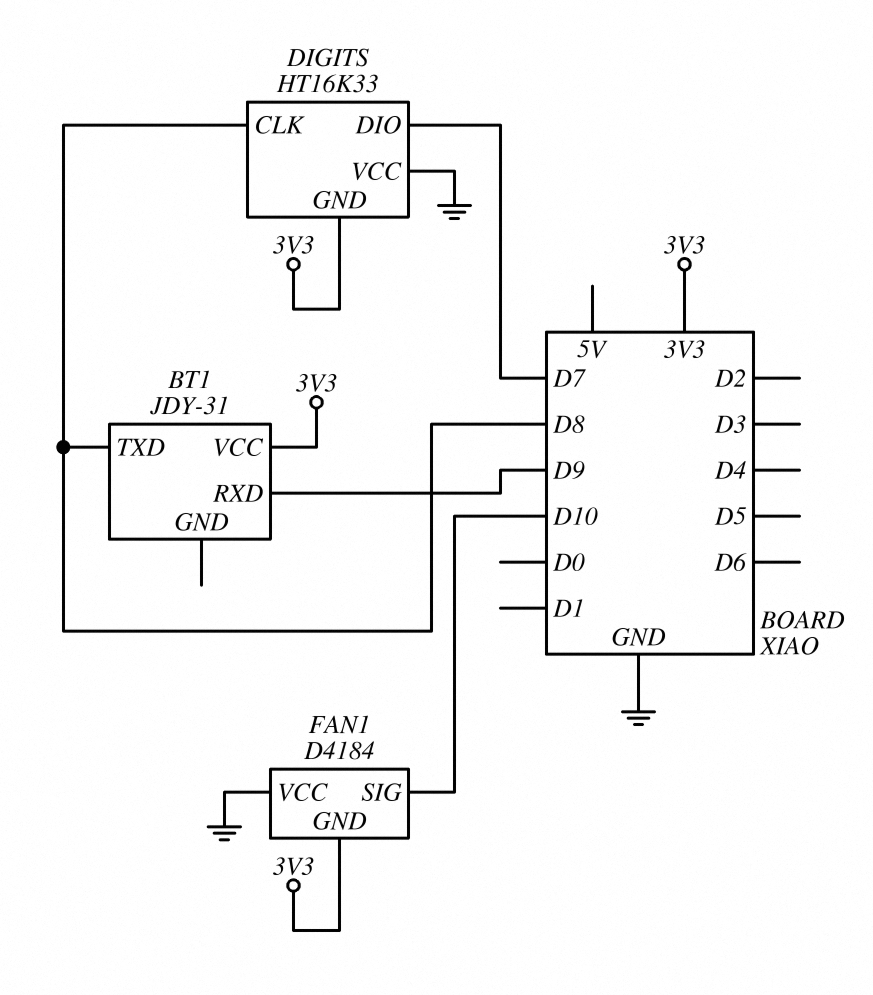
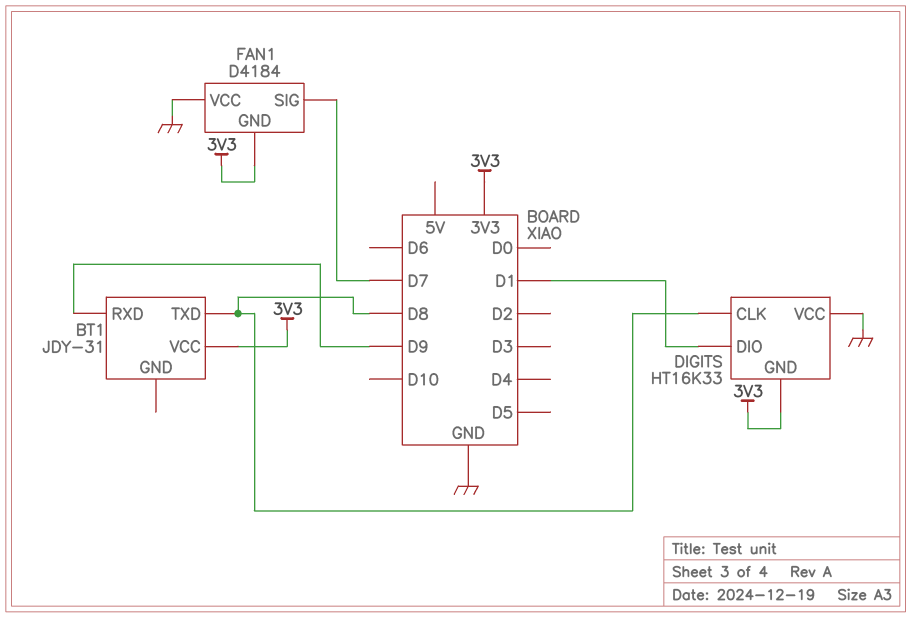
DIGITS pin DIO: D7 -> D1
FAN1 pin SIG: D10 -> D7

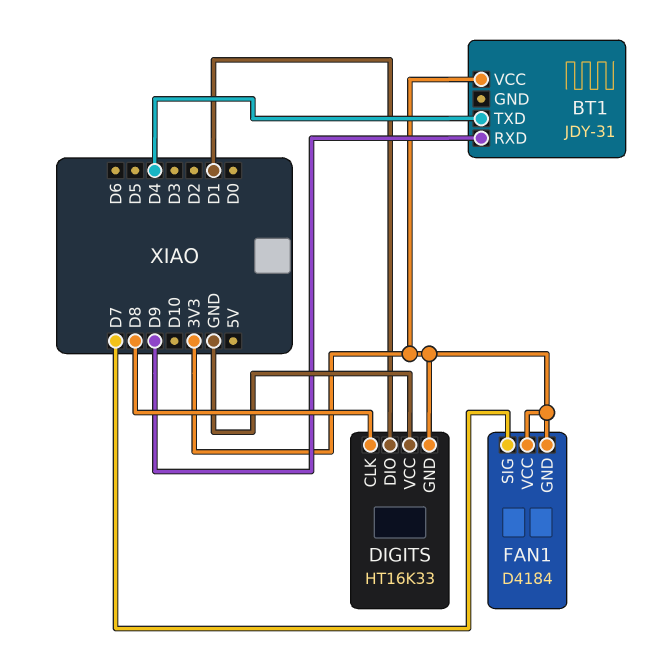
BT1 pin TXD: D8 -> D4
FAN1 pin VCC: GND -> 3V3

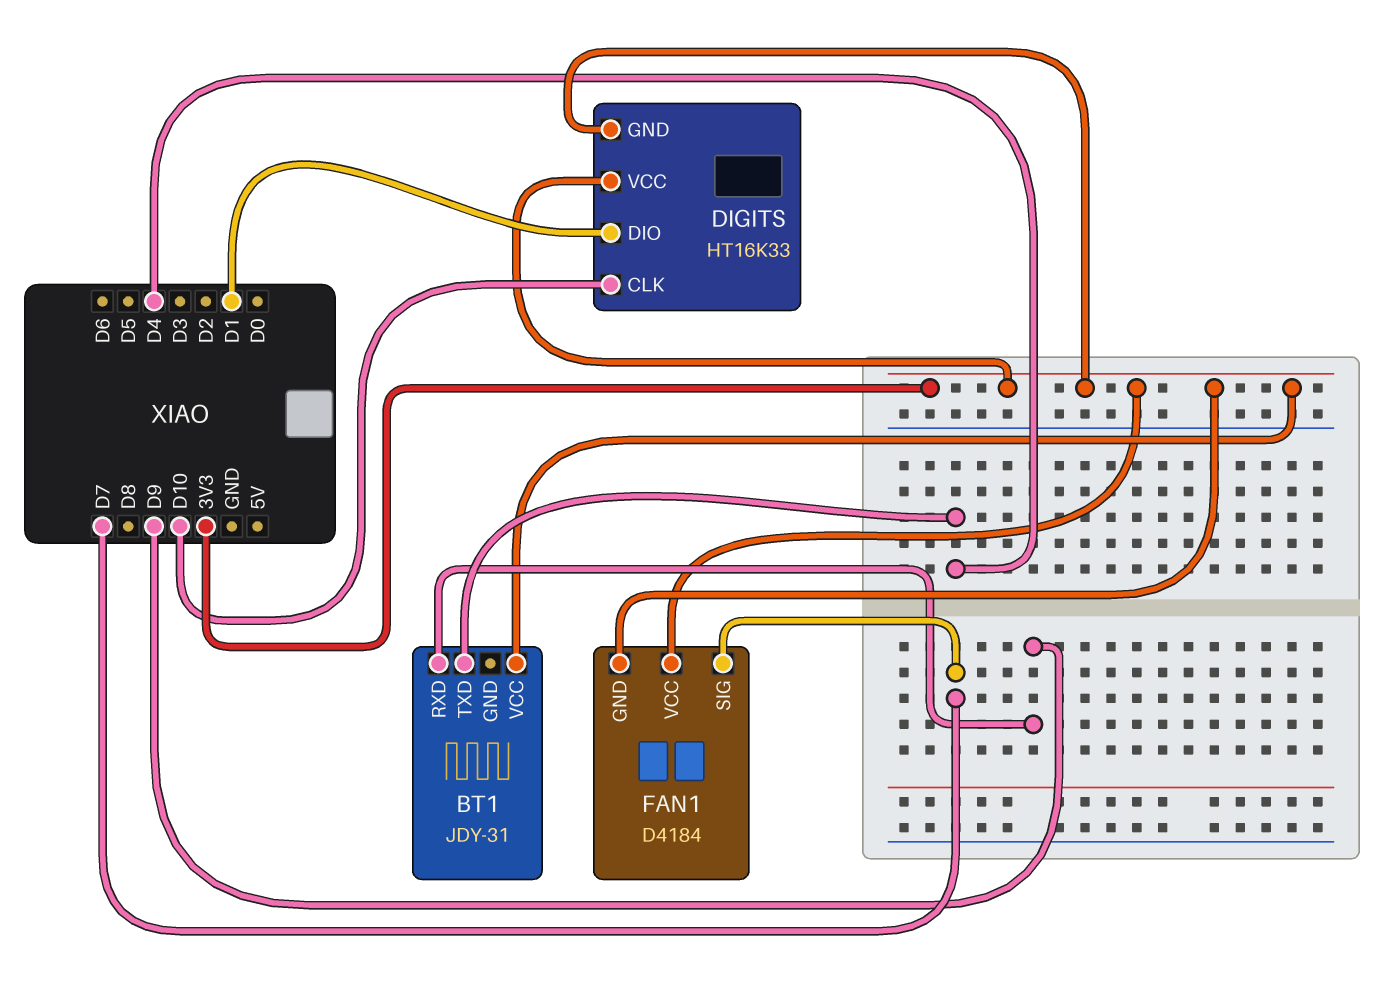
DIGITS pin CLK: D8 -> D10
DIGITS pin VCC: GND -> 3V3

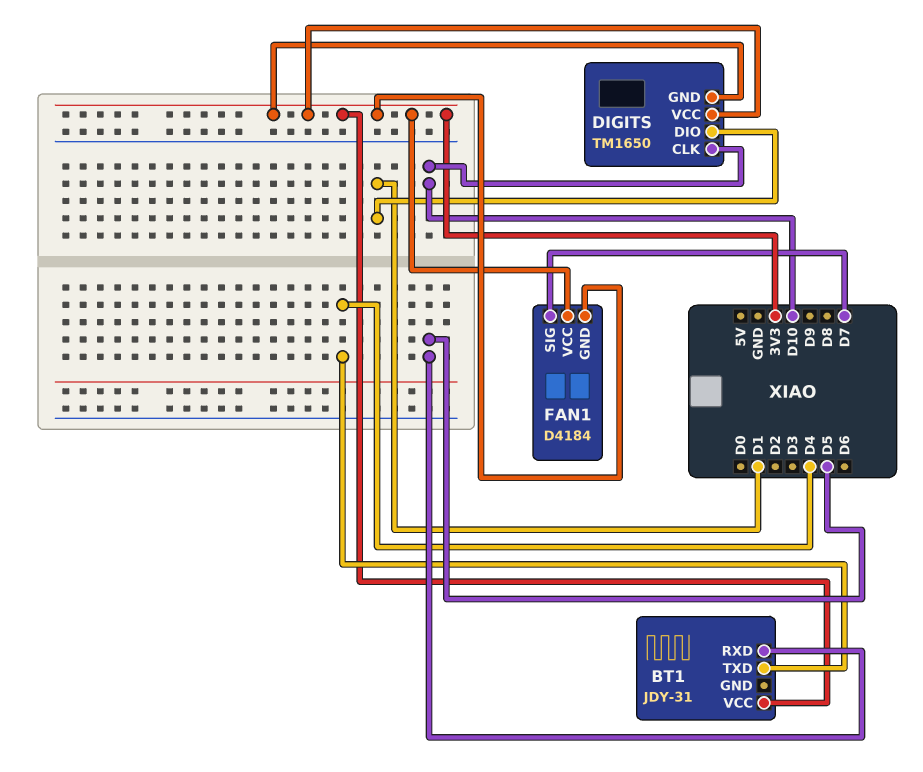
BT1 pin RXD: D9 -> D5
DIGITS: HT16K33 -> TM1650

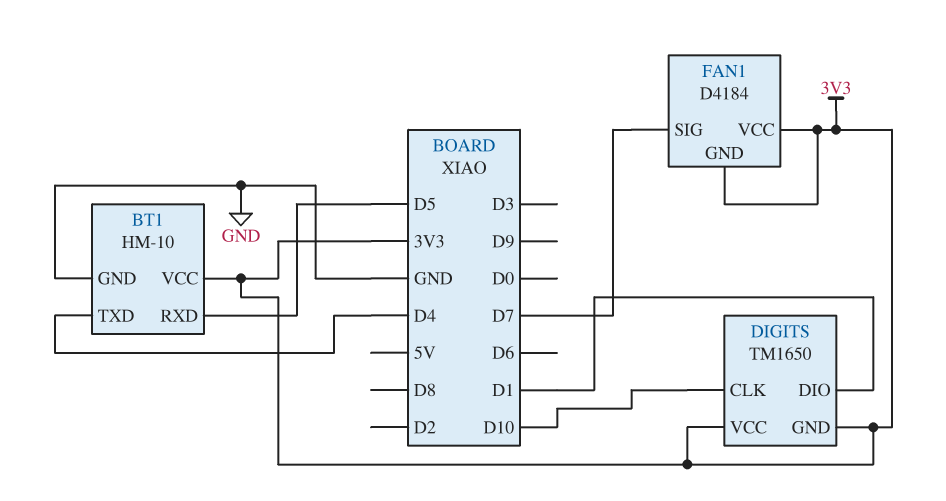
BT1: JDY-31 -> HM-10
BT1 pin GND: none -> GND

